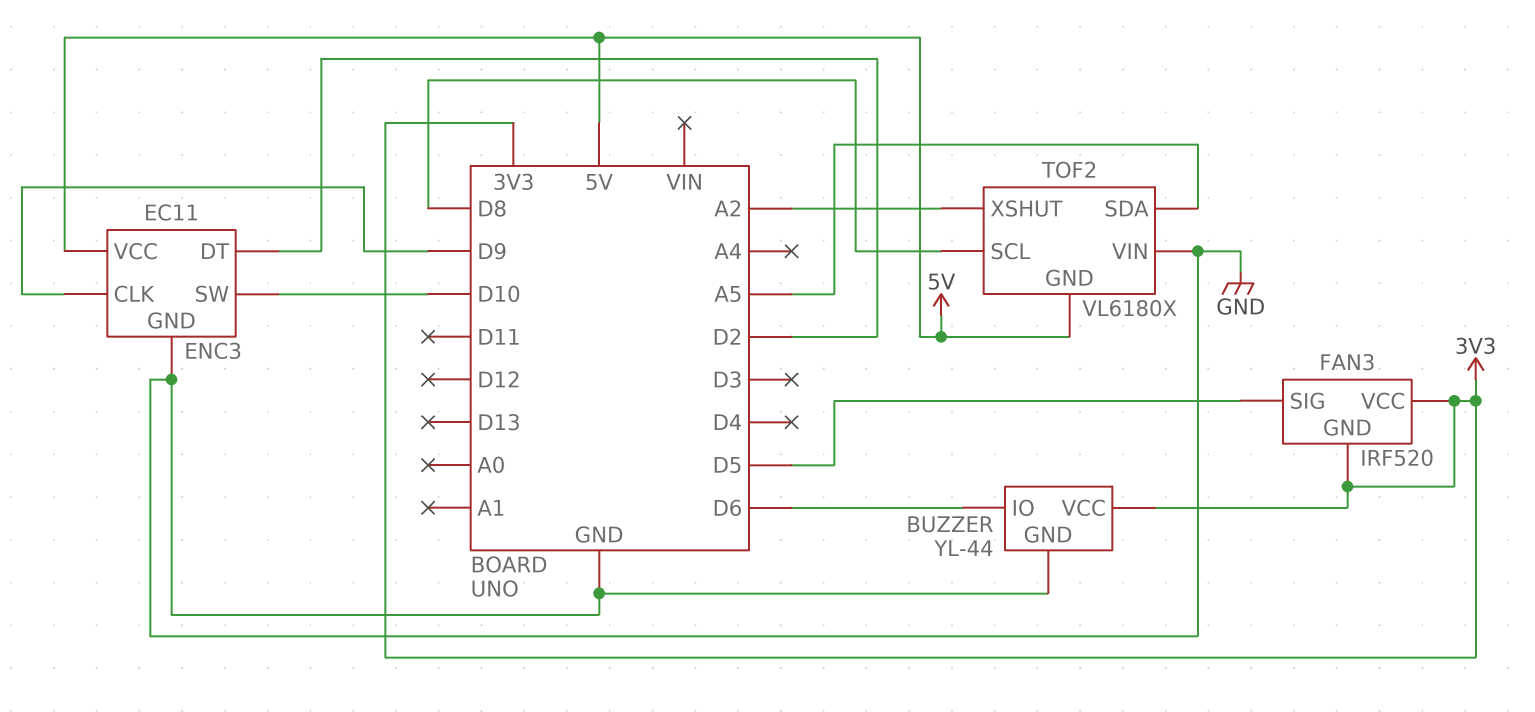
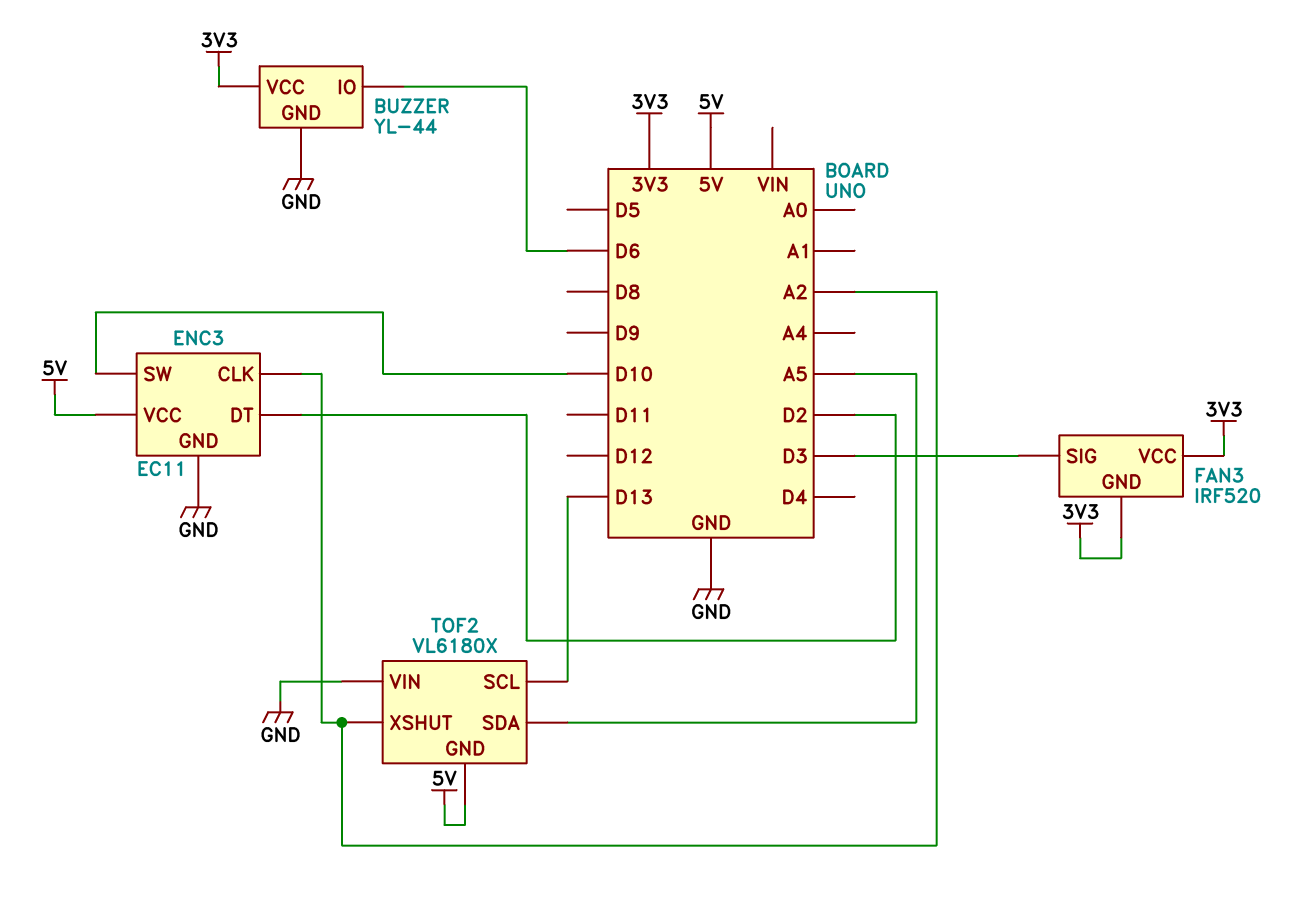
ENC3 pin CLK: D9 -> A2
FAN3 pin SIG: D5 -> D3
TOF2 pin SCL: D8 -> D13

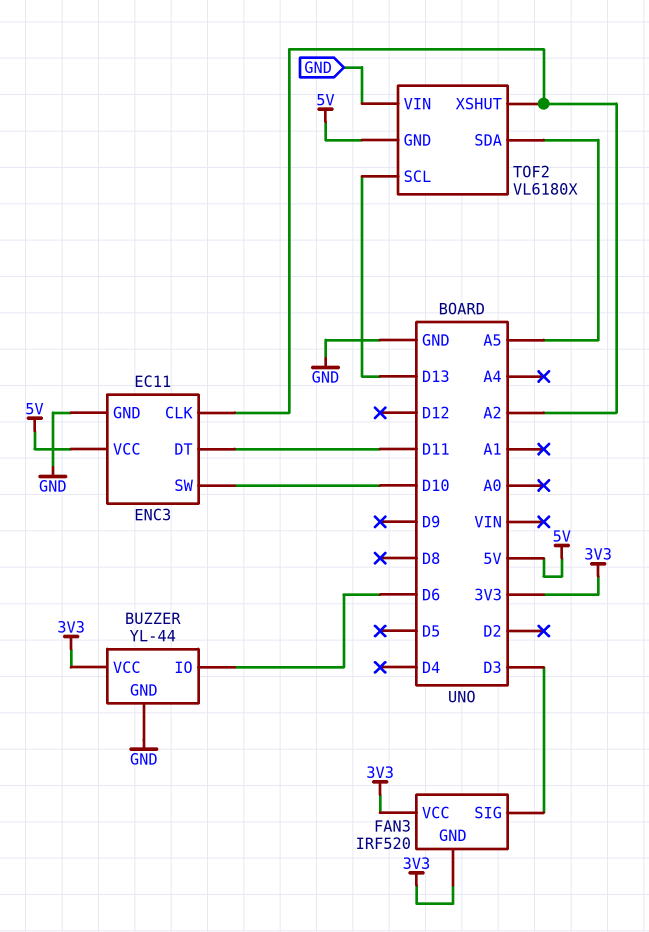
ENC3 pin DT: D2 -> D11

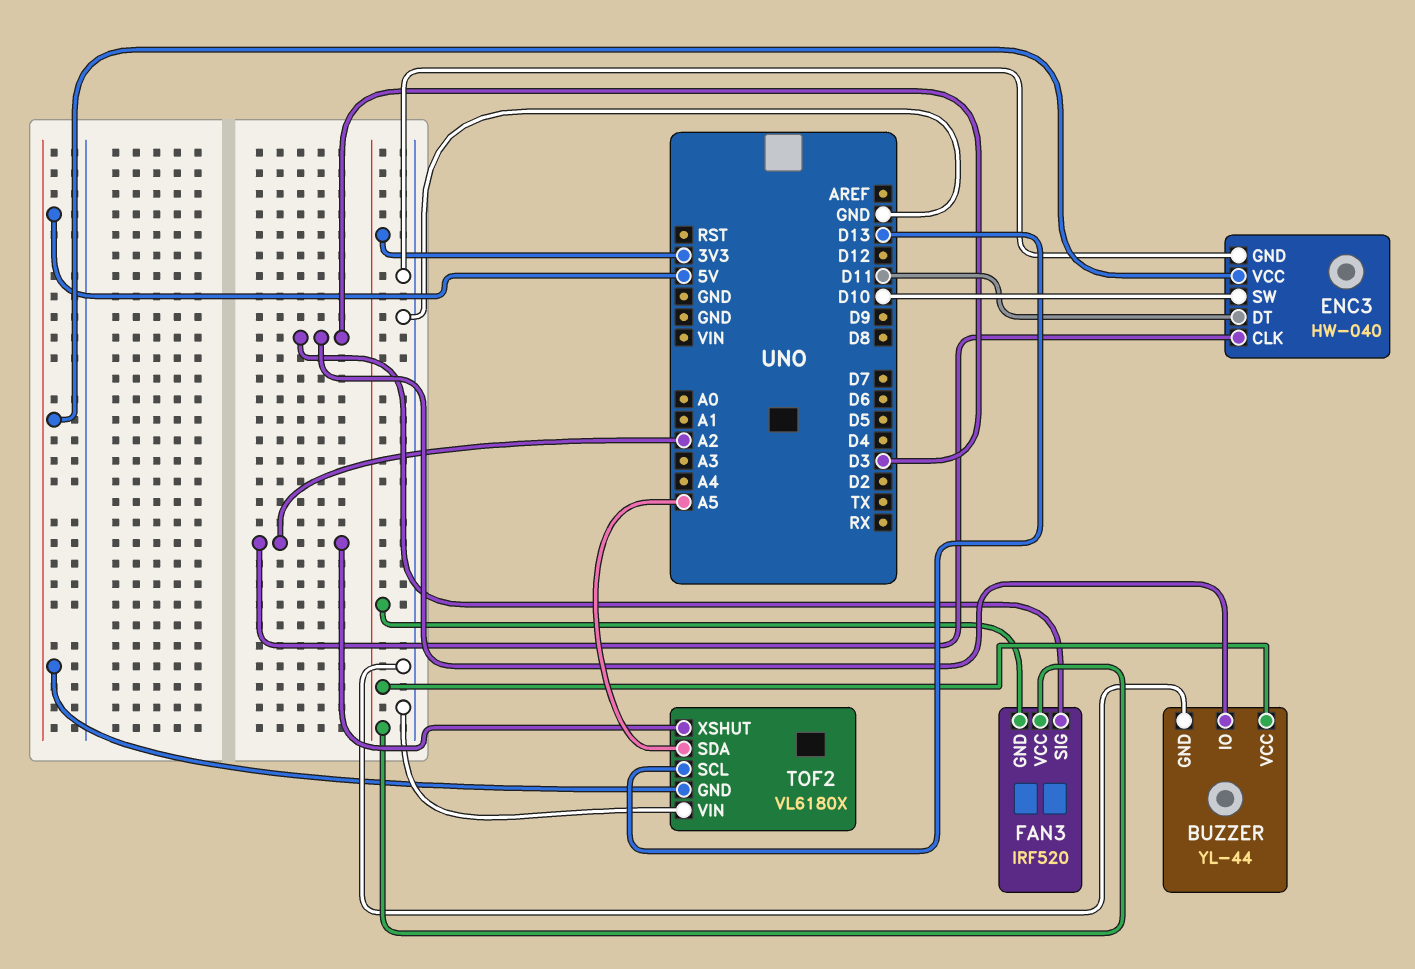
BUZZER pin IO: D6 -> D3
ENC3: EC11 -> HW-040

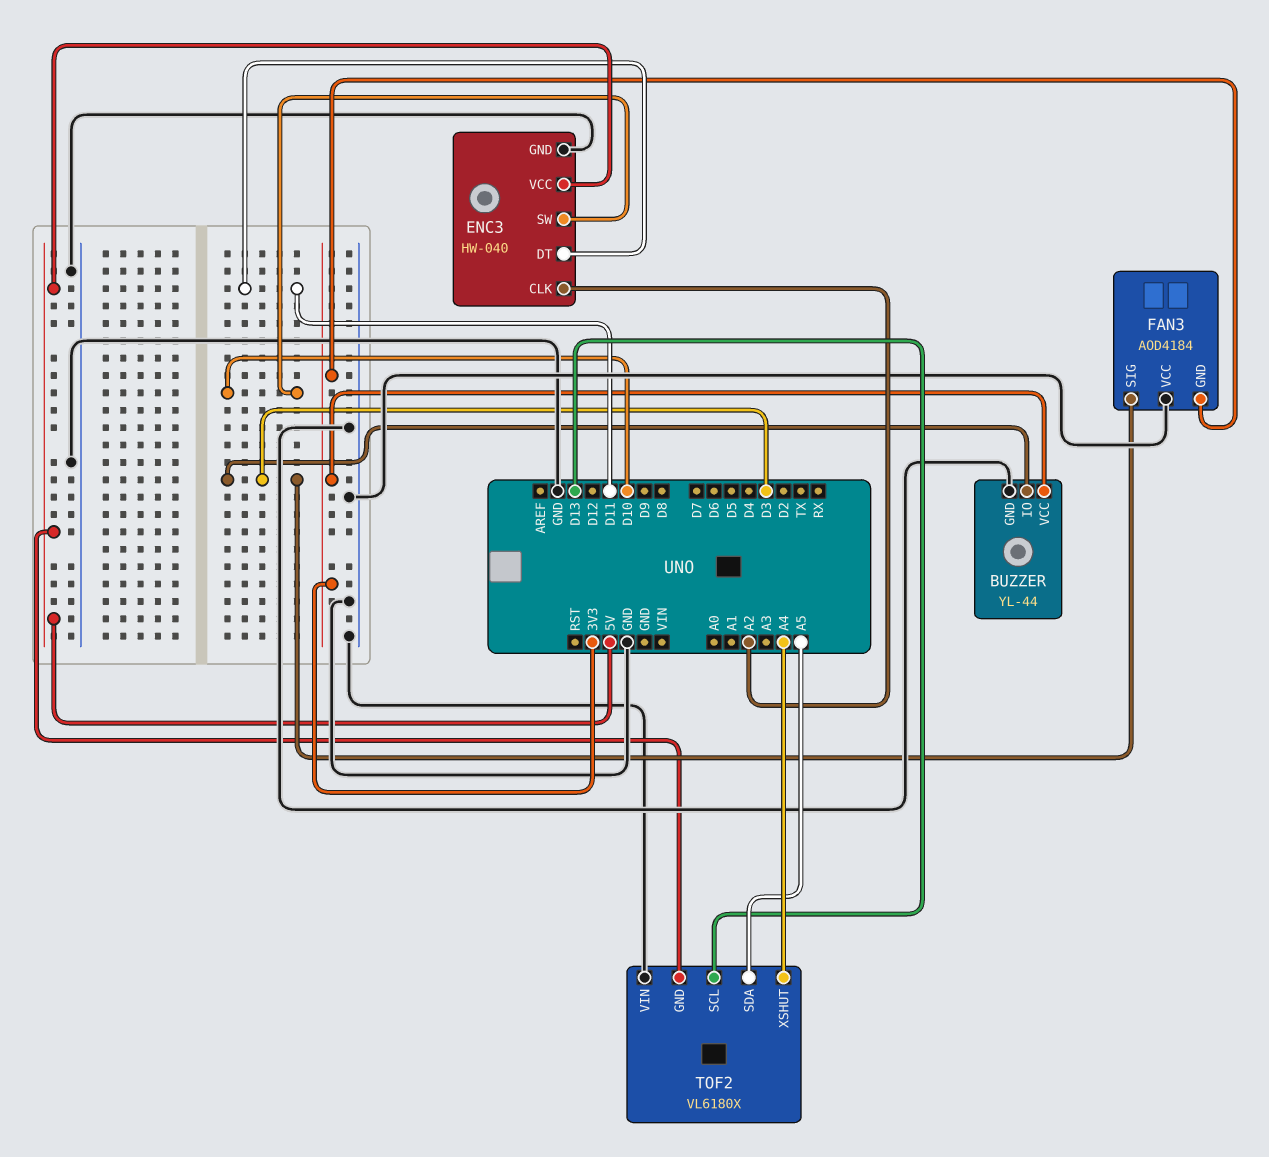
FAN3: IRF520 -> AOD4184
FAN3 pin VCC: 3V3 -> GND
TOF2 pin XSHUT: A2 -> A4

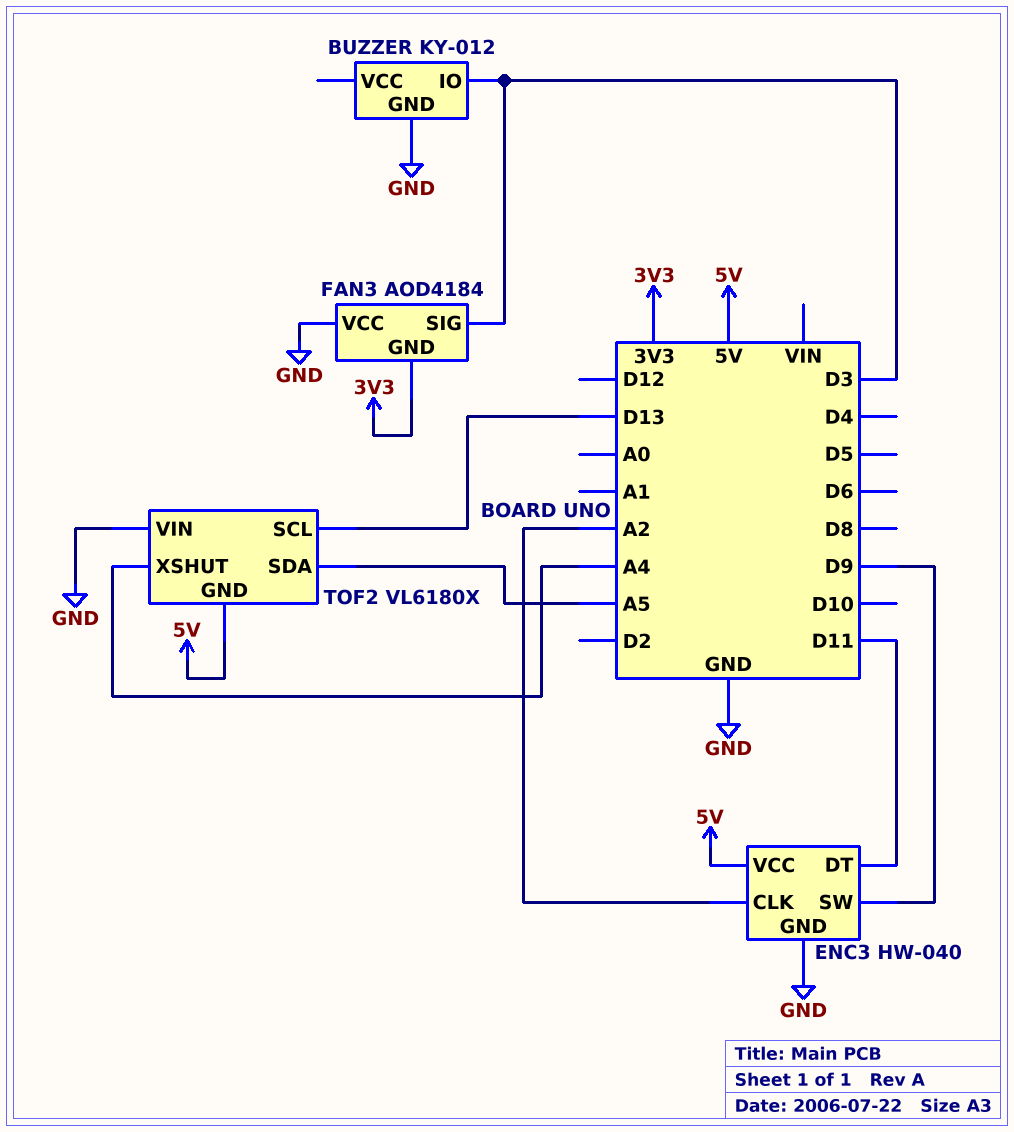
BUZZER: YL-44 -> KY-012
BUZZER pin VCC: 3V3 -> none
ENC3 pin SW: D10 -> D9

